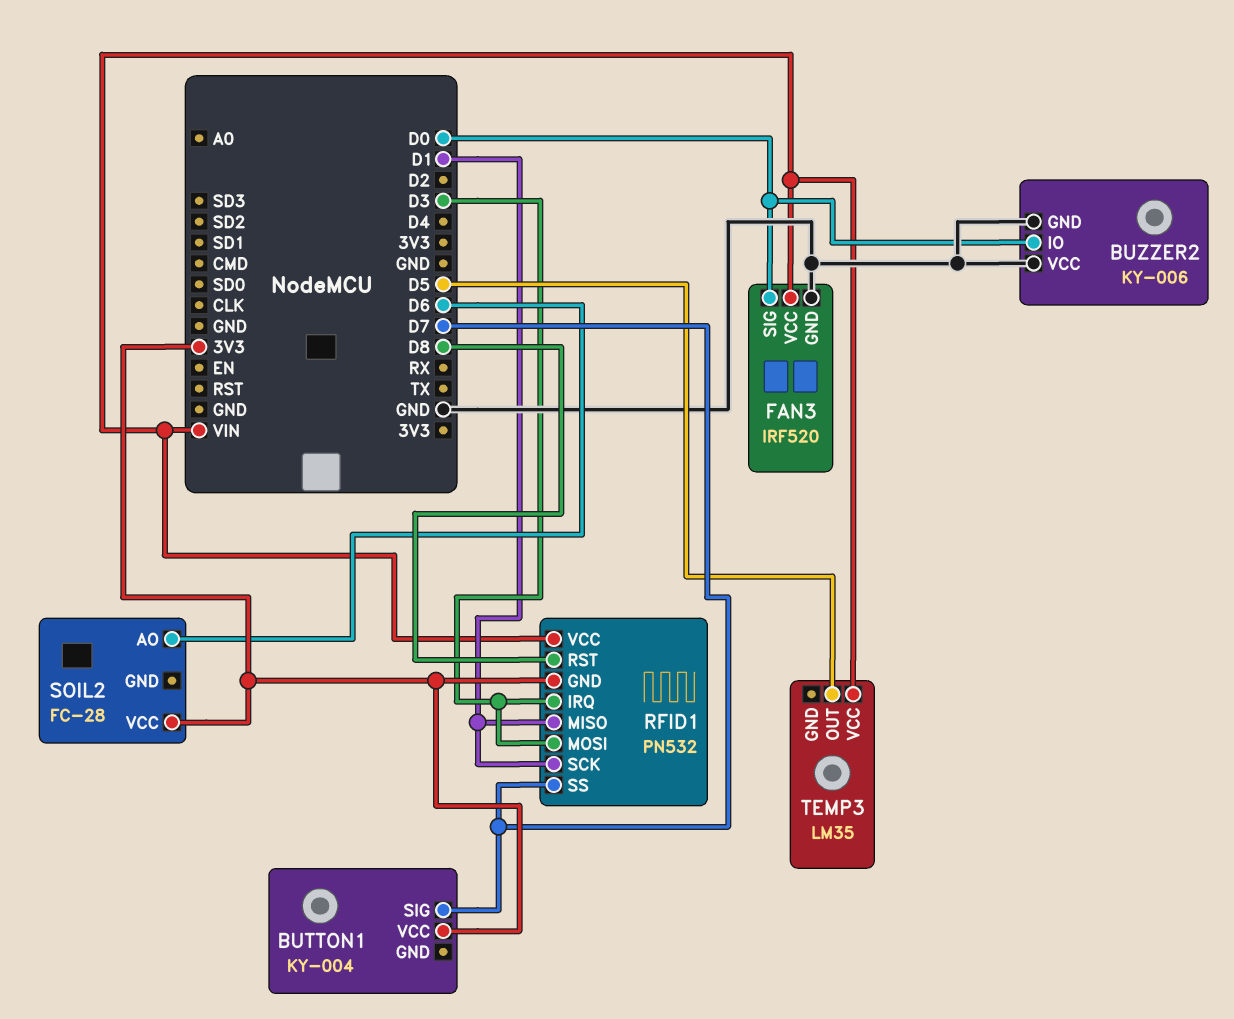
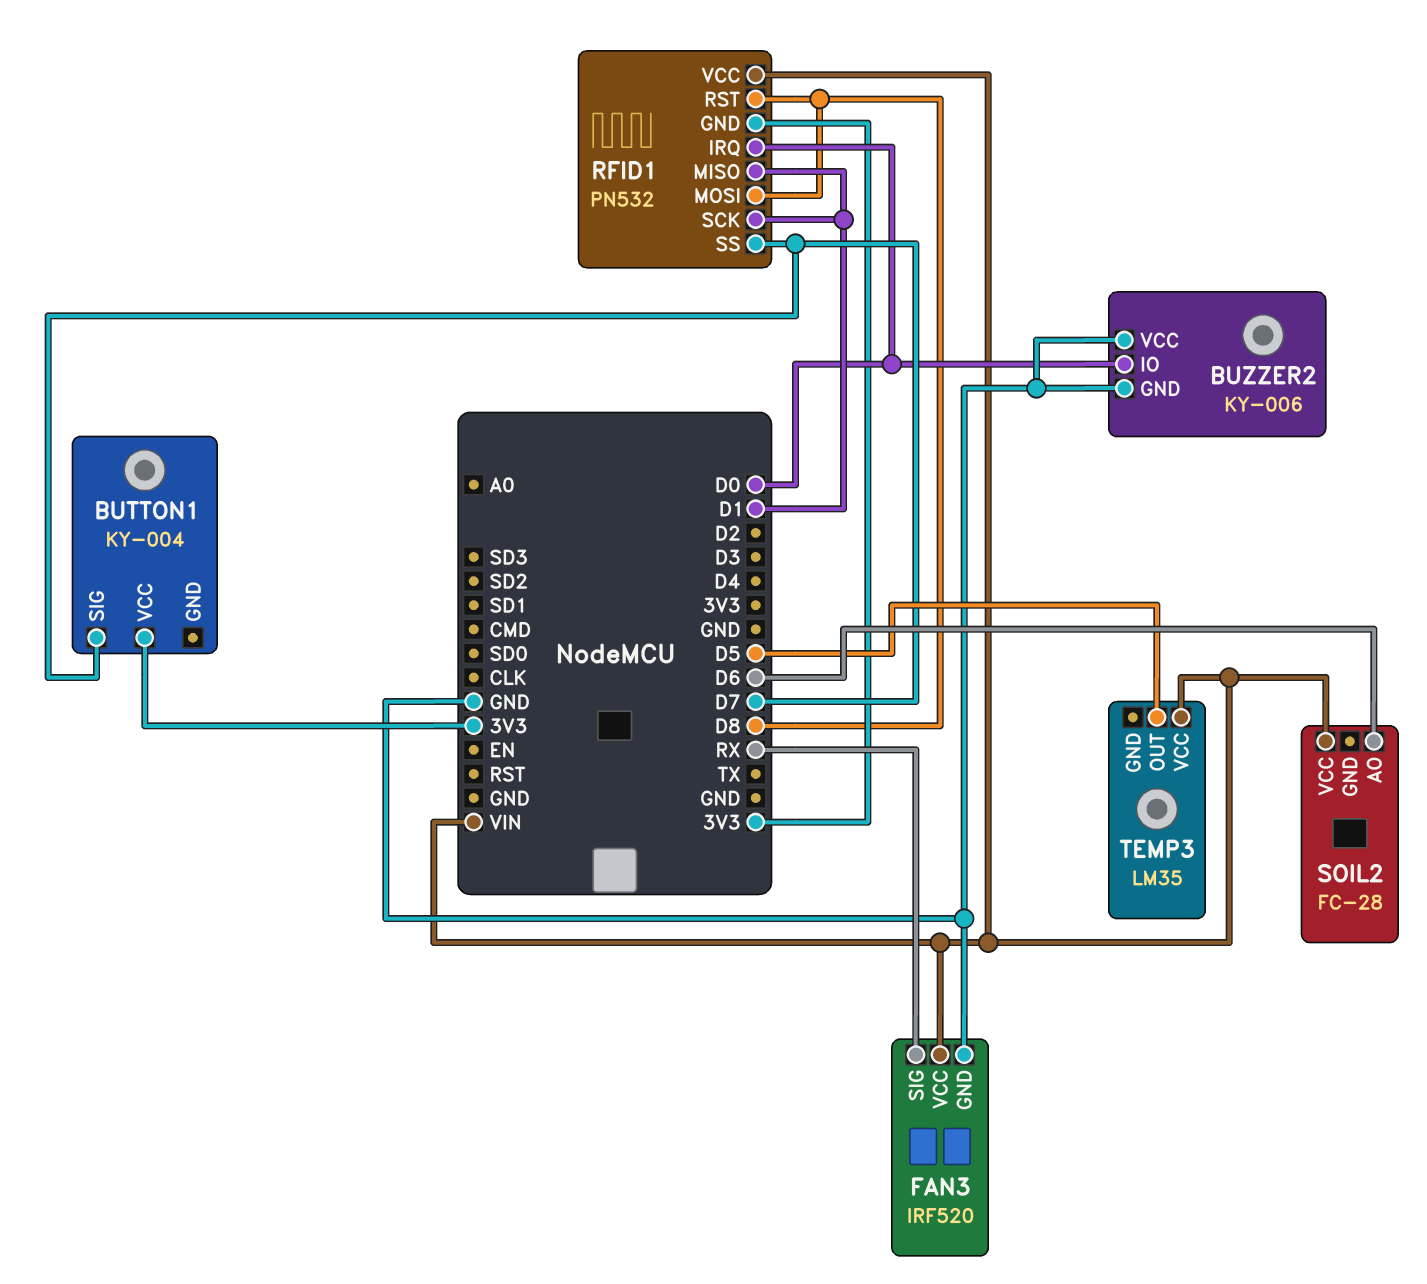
FAN3 pin SIG: D0 -> RX
RFID1 pin IRQ: D3 -> D0
RFID1 pin MOSI: D3 -> D8
SOIL2 pin VCC: 3V3 -> VIN

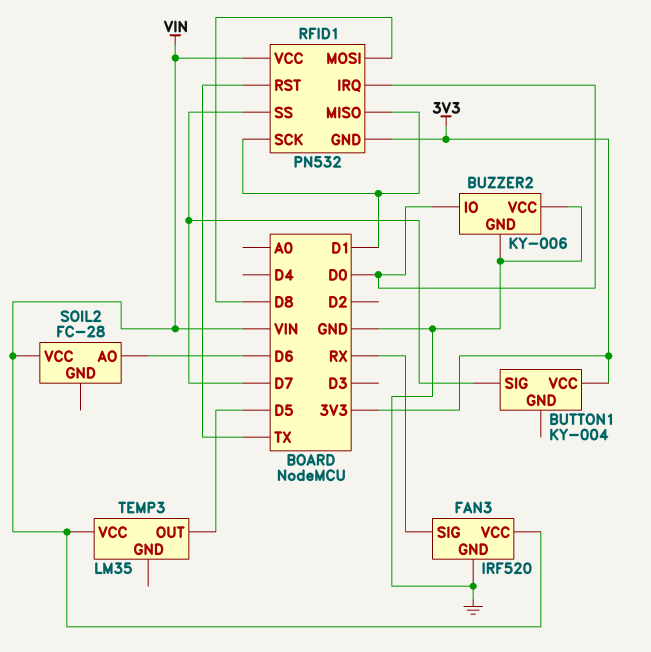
RFID1 pin RST: D8 -> TX

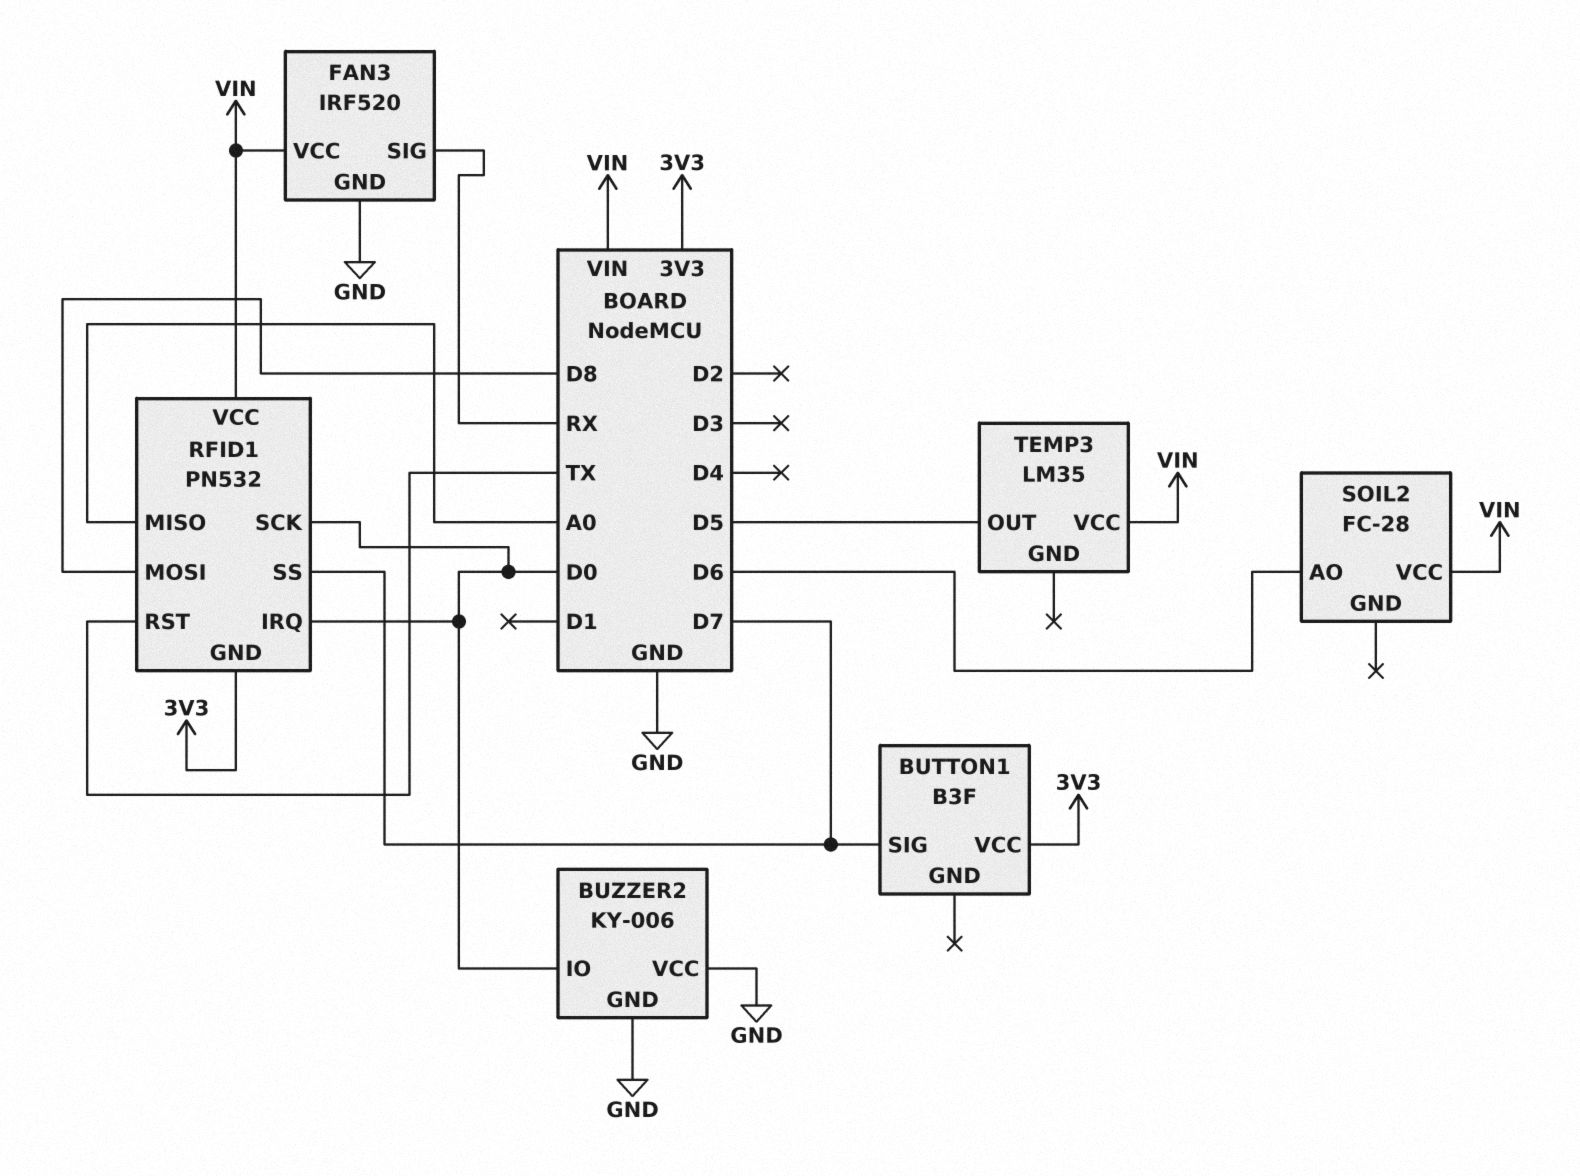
BUTTON1: KY-004 -> B3F
RFID1 pin MISO: D1 -> A0
RFID1 pin SCK: D1 -> D0

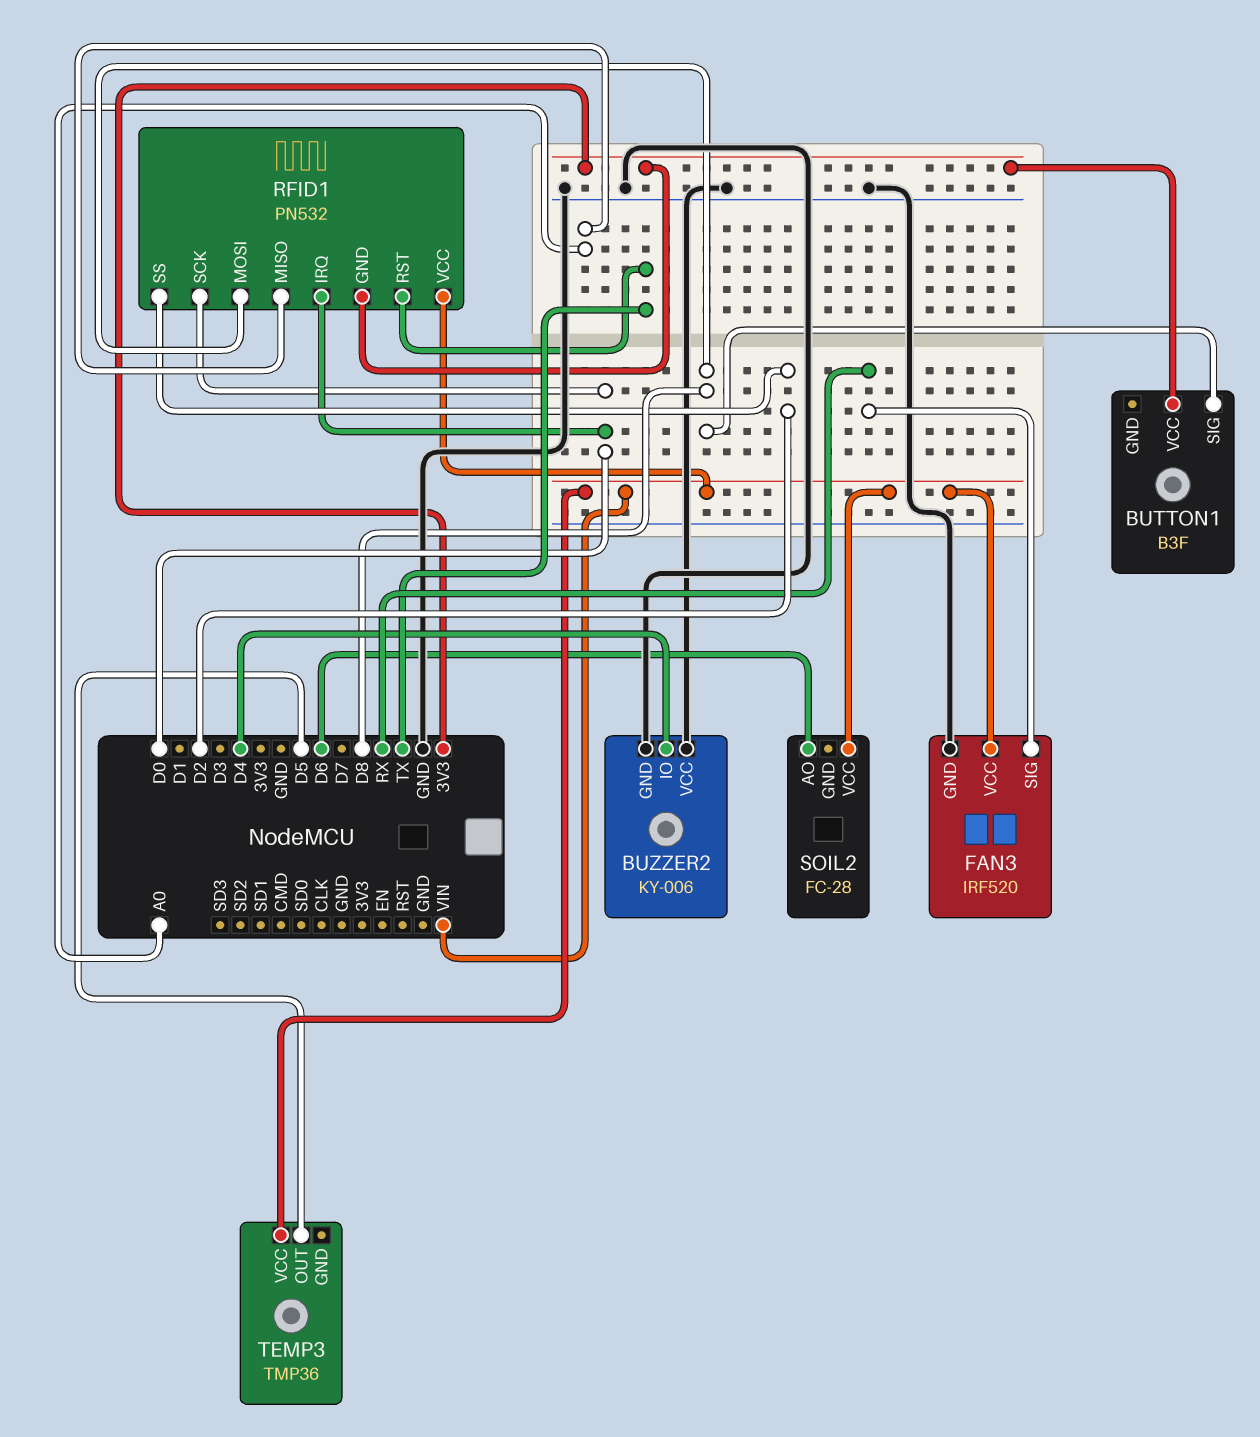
BUTTON1 pin SIG: D7 -> D8
BUZZER2 pin IO: D0 -> D4
RFID1 pin SS: D7 -> D2
TEMP3: LM35 -> TMP36

